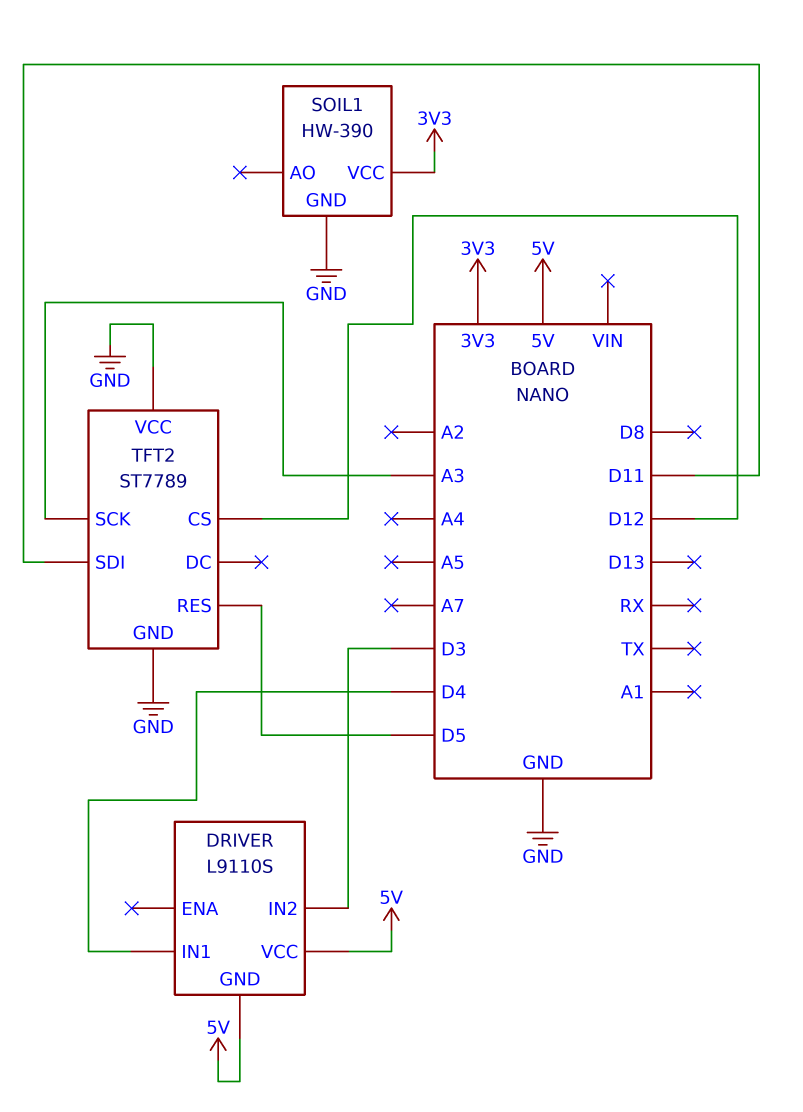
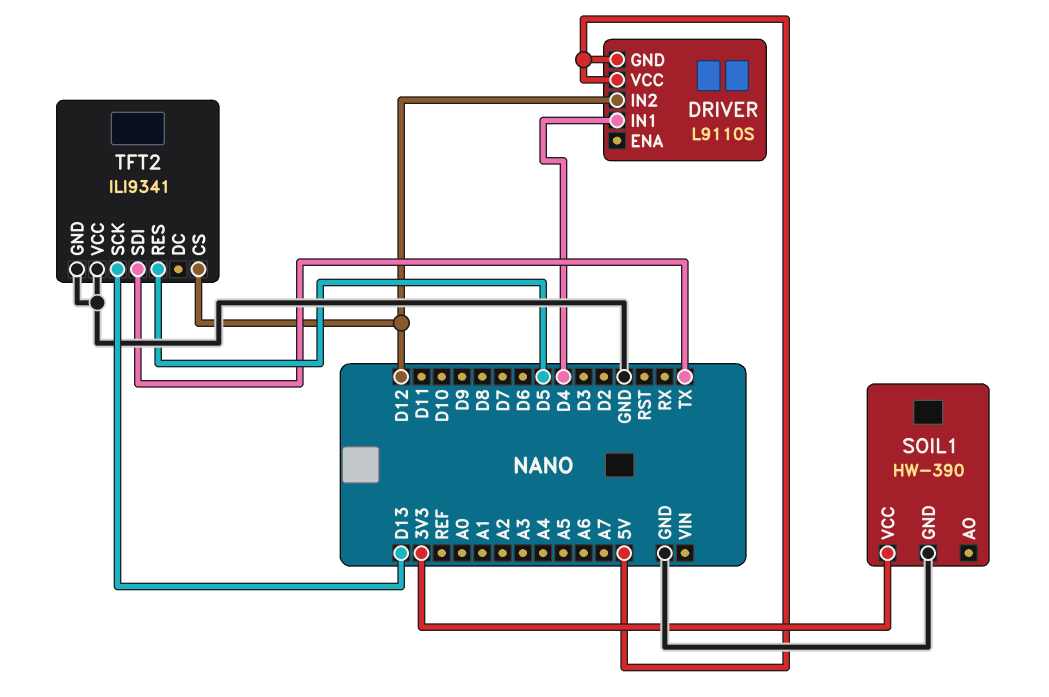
DRIVER pin IN2: D3 -> D12
TFT2: ST7789 -> ILI9341
TFT2 pin SCK: A3 -> D13
TFT2 pin SDI: D11 -> TX

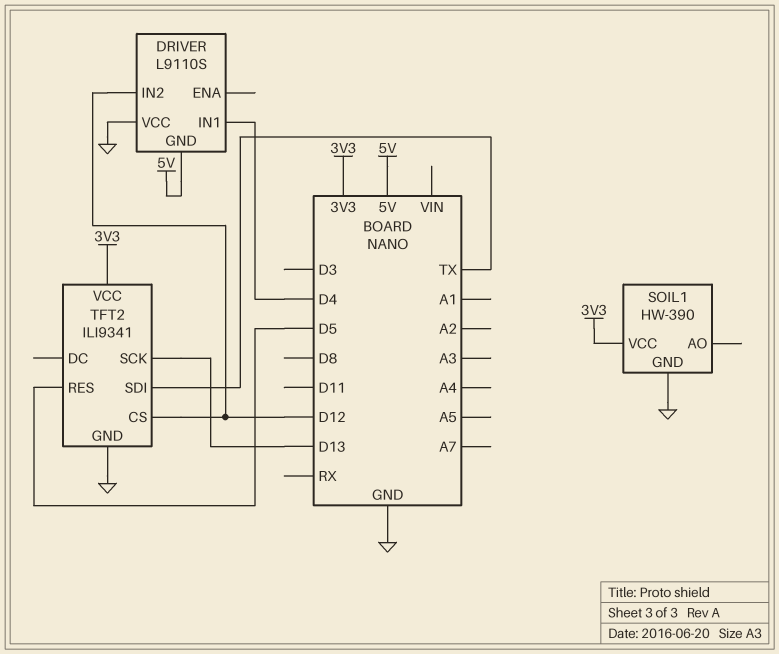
DRIVER pin VCC: 5V -> GND
TFT2 pin VCC: GND -> 3V3

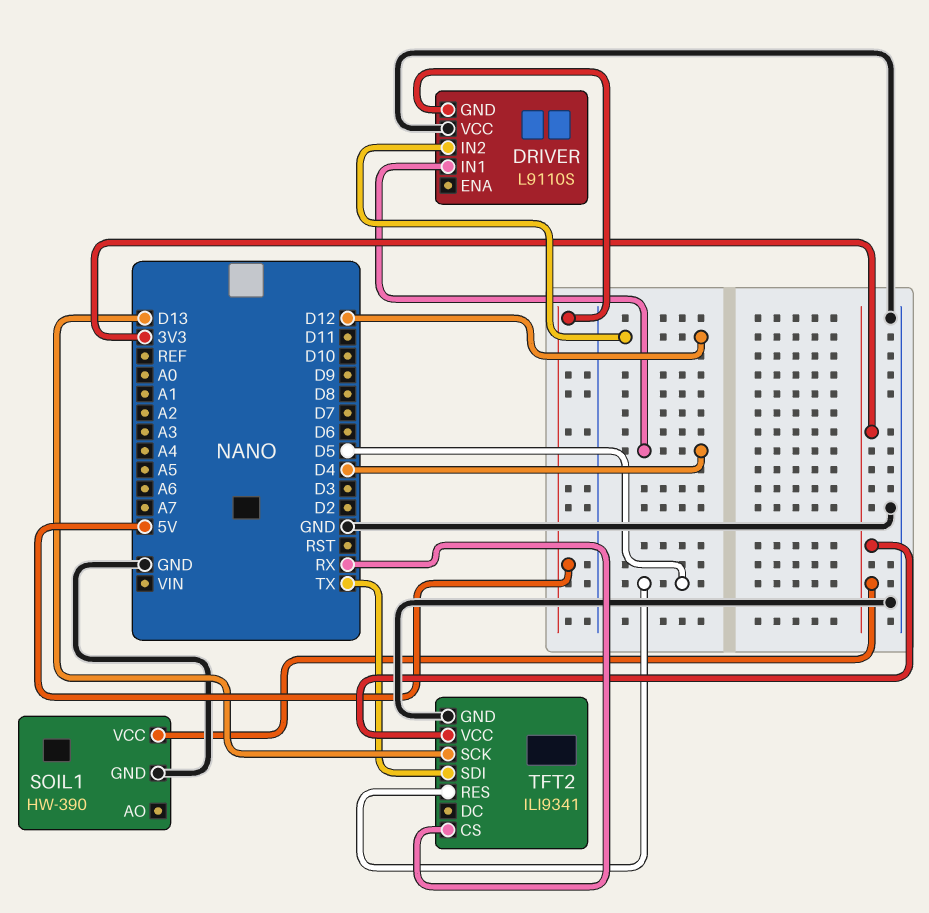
TFT2 pin CS: D12 -> RX

